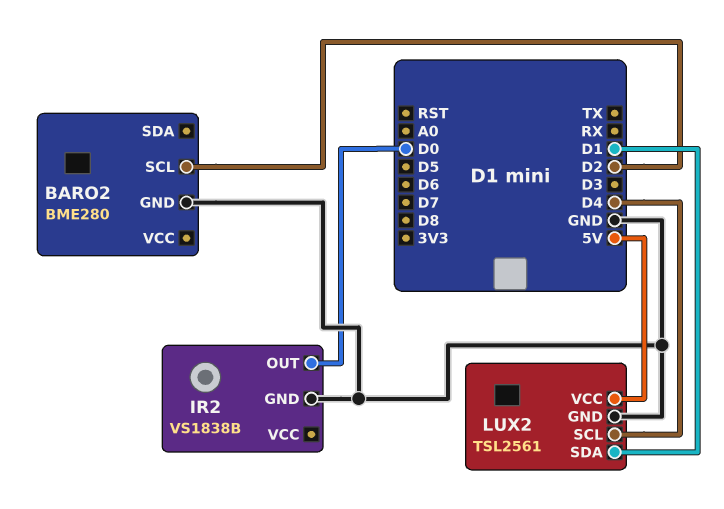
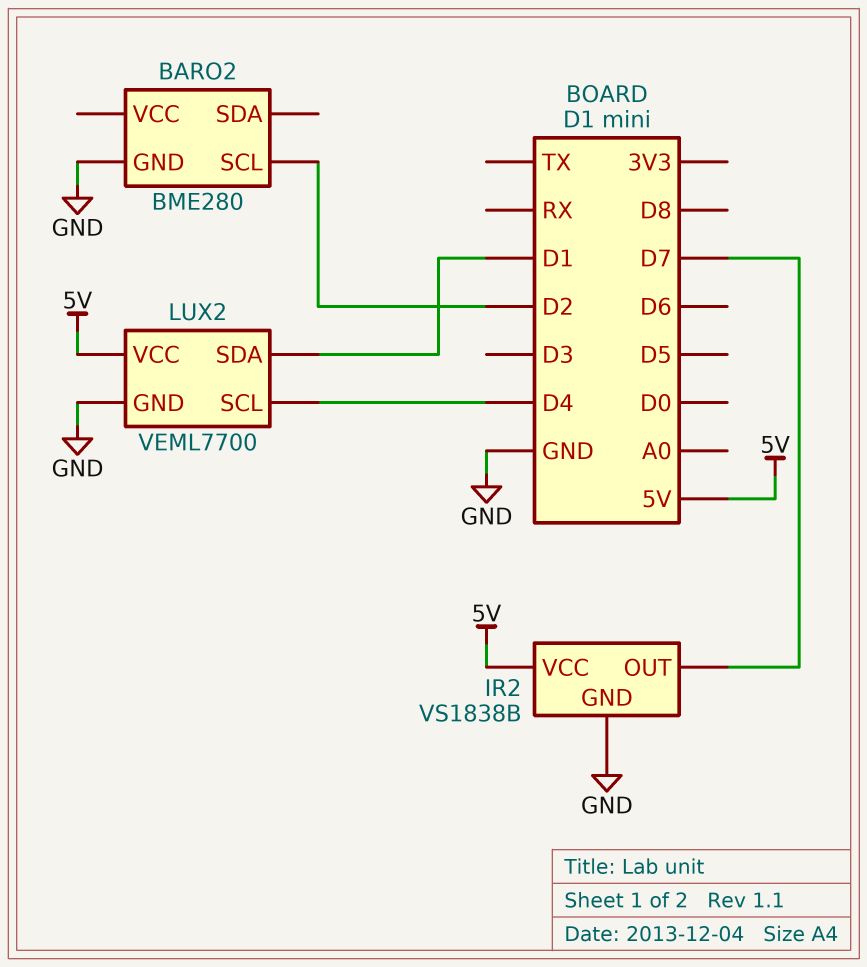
IR2 pin OUT: D0 -> D7
IR2 pin VCC: none -> 5V
LUX2: TSL2561 -> VEML7700

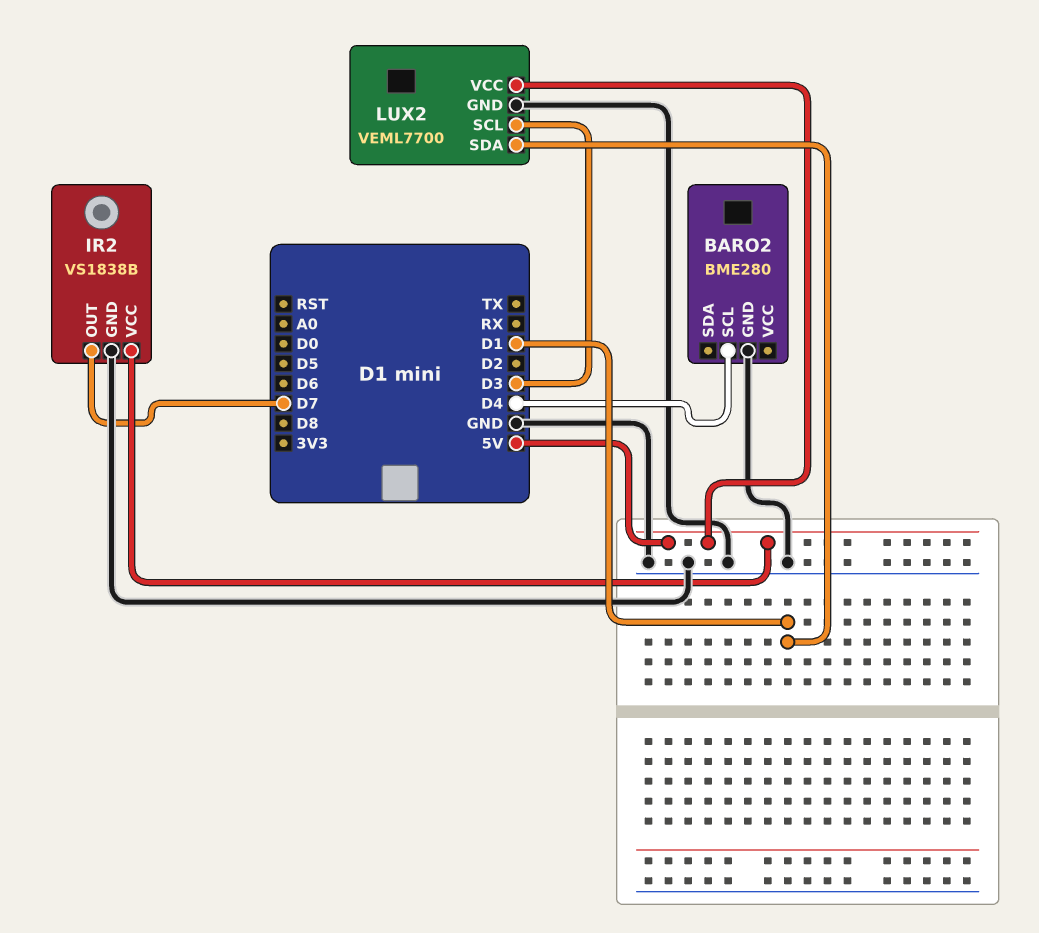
BARO2 pin SCL: D2 -> D4
LUX2 pin SCL: D4 -> D3

